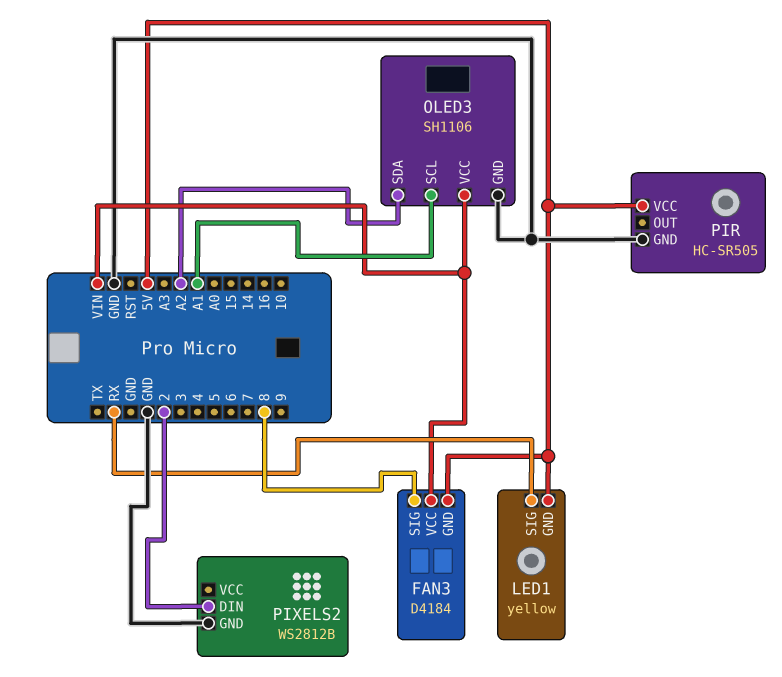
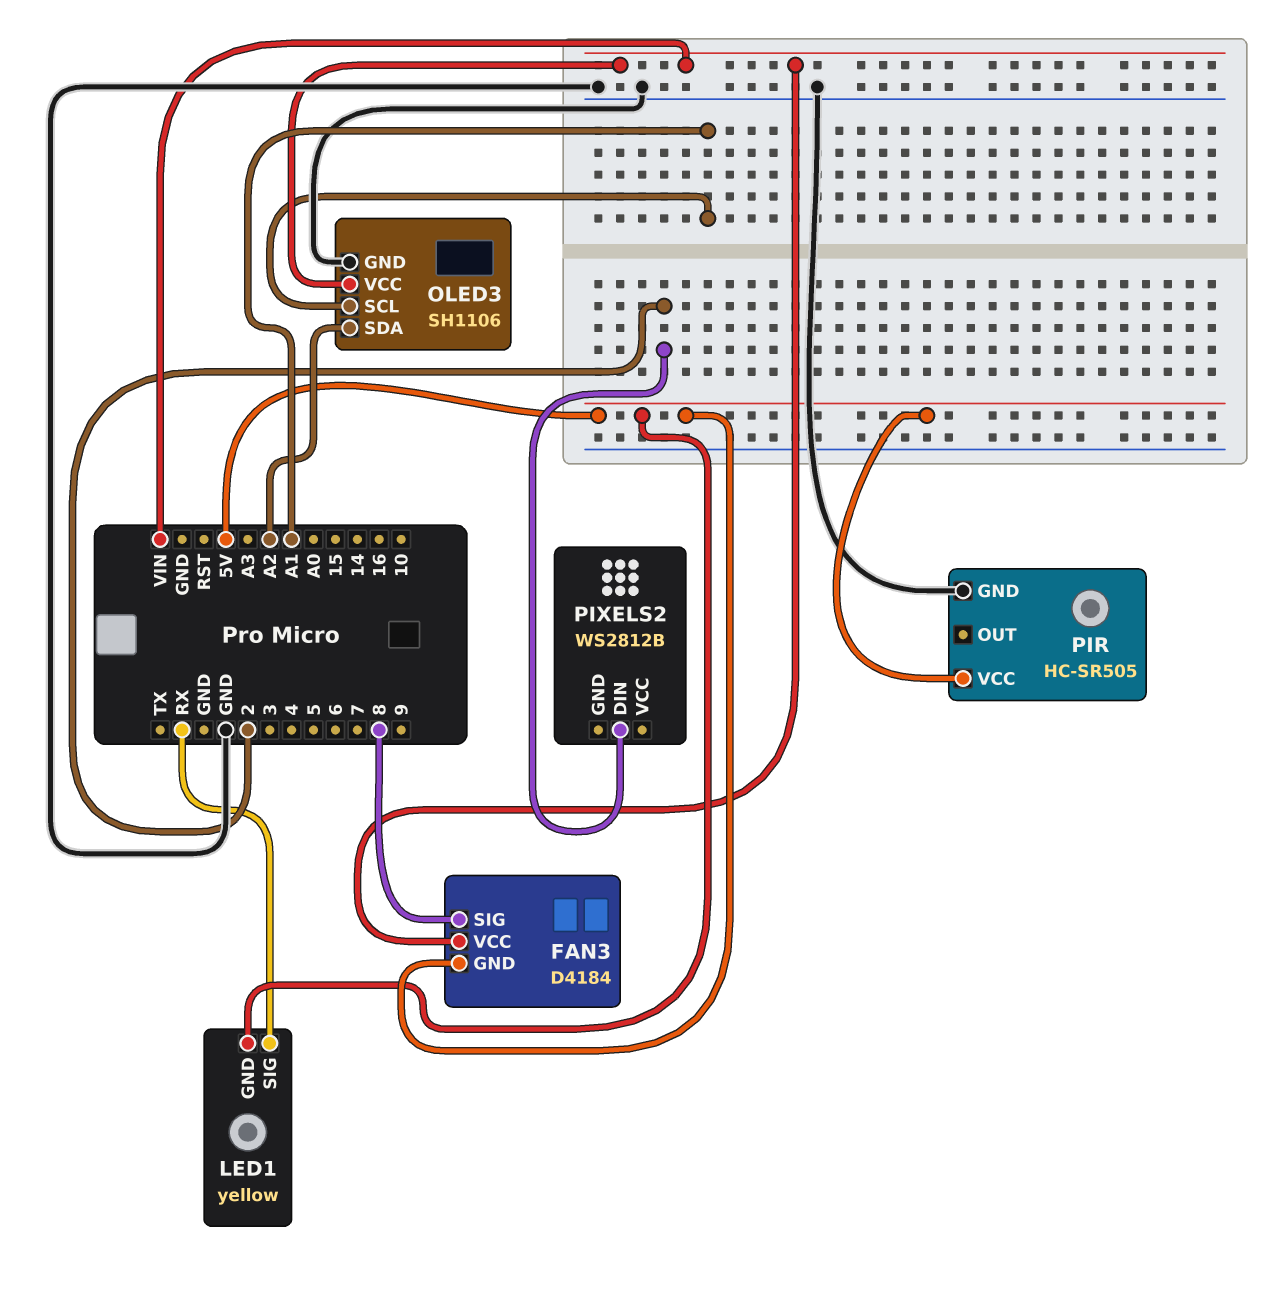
PIXELS2 pin GND: GND -> none

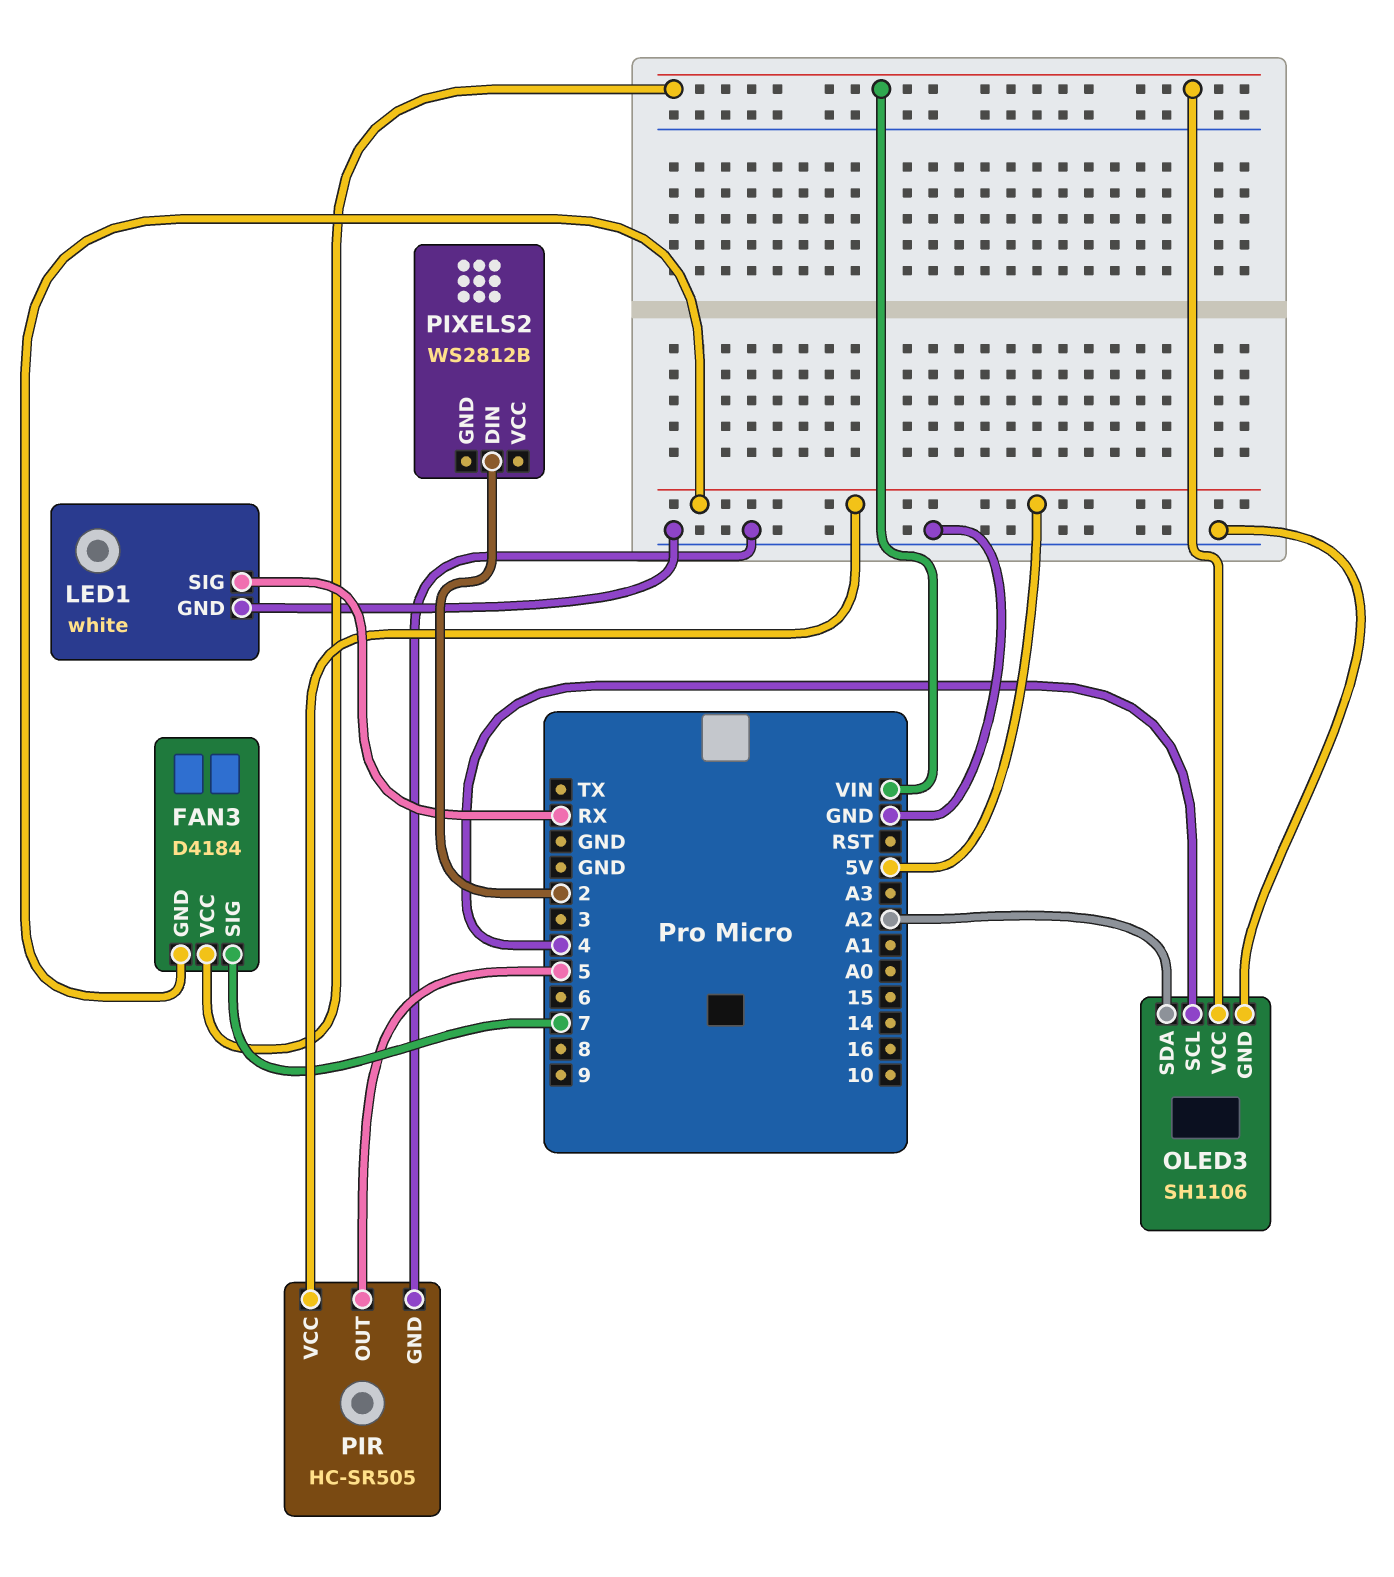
FAN3 pin SIG: 8 -> 7
LED1: yellow -> white
LED1 pin GND: 5V -> GND
OLED3 pin SCL: A1 -> 4
PIR pin OUT: none -> 5

